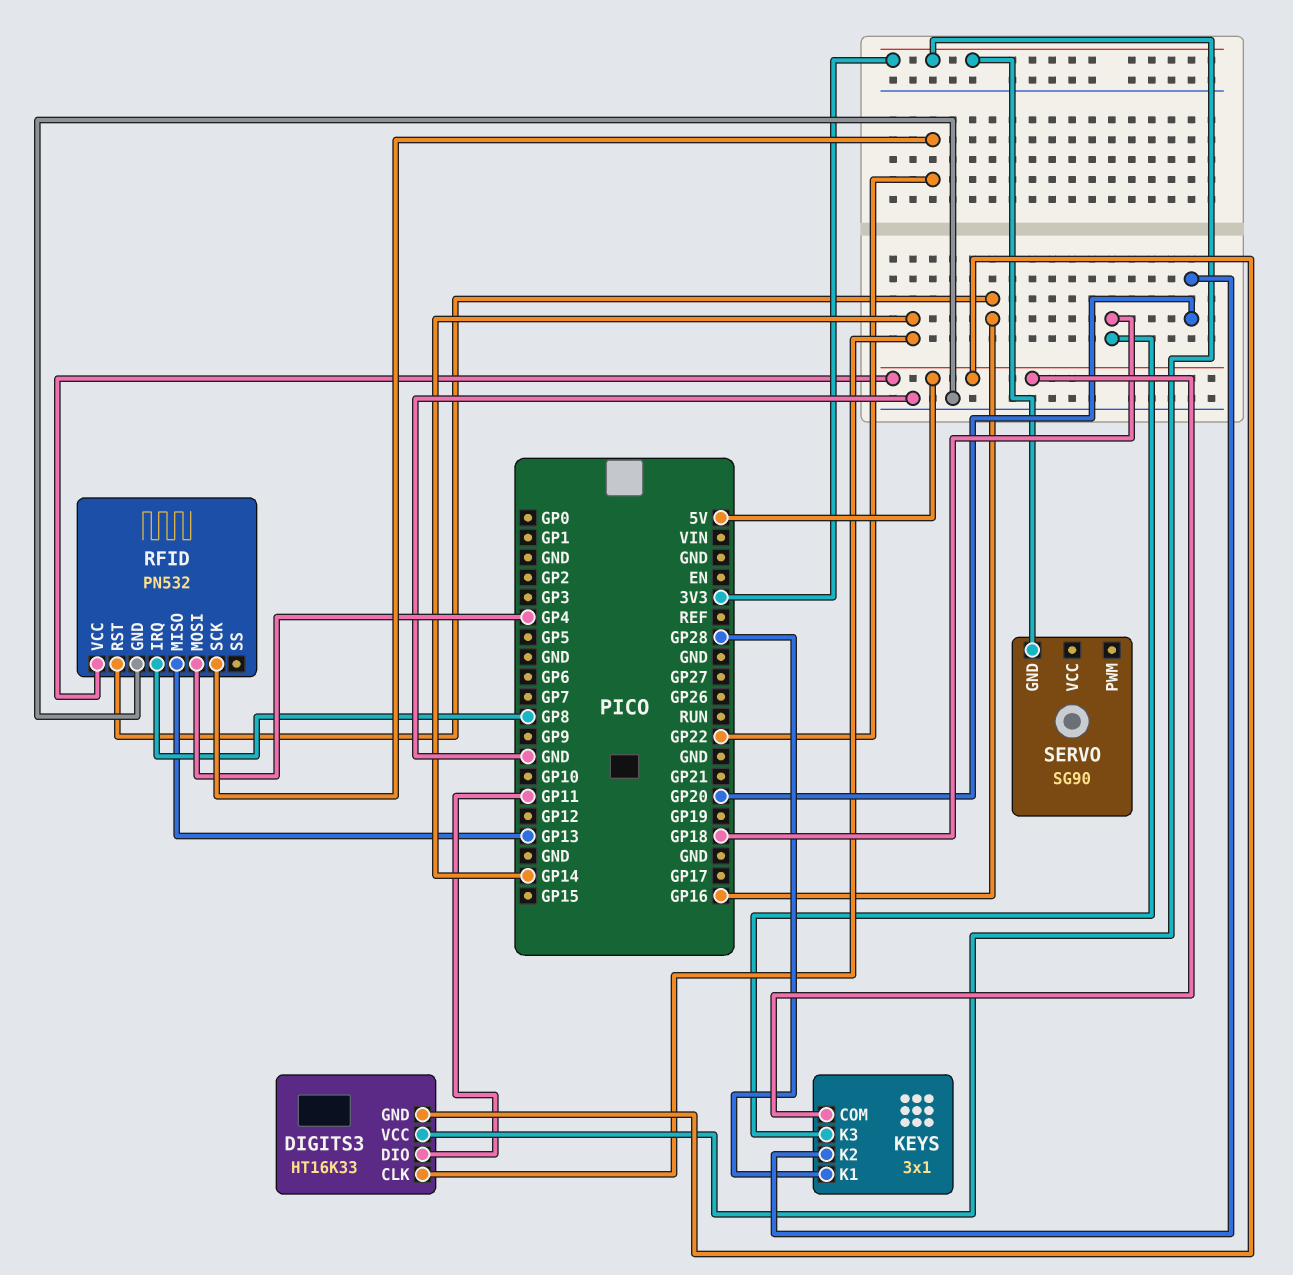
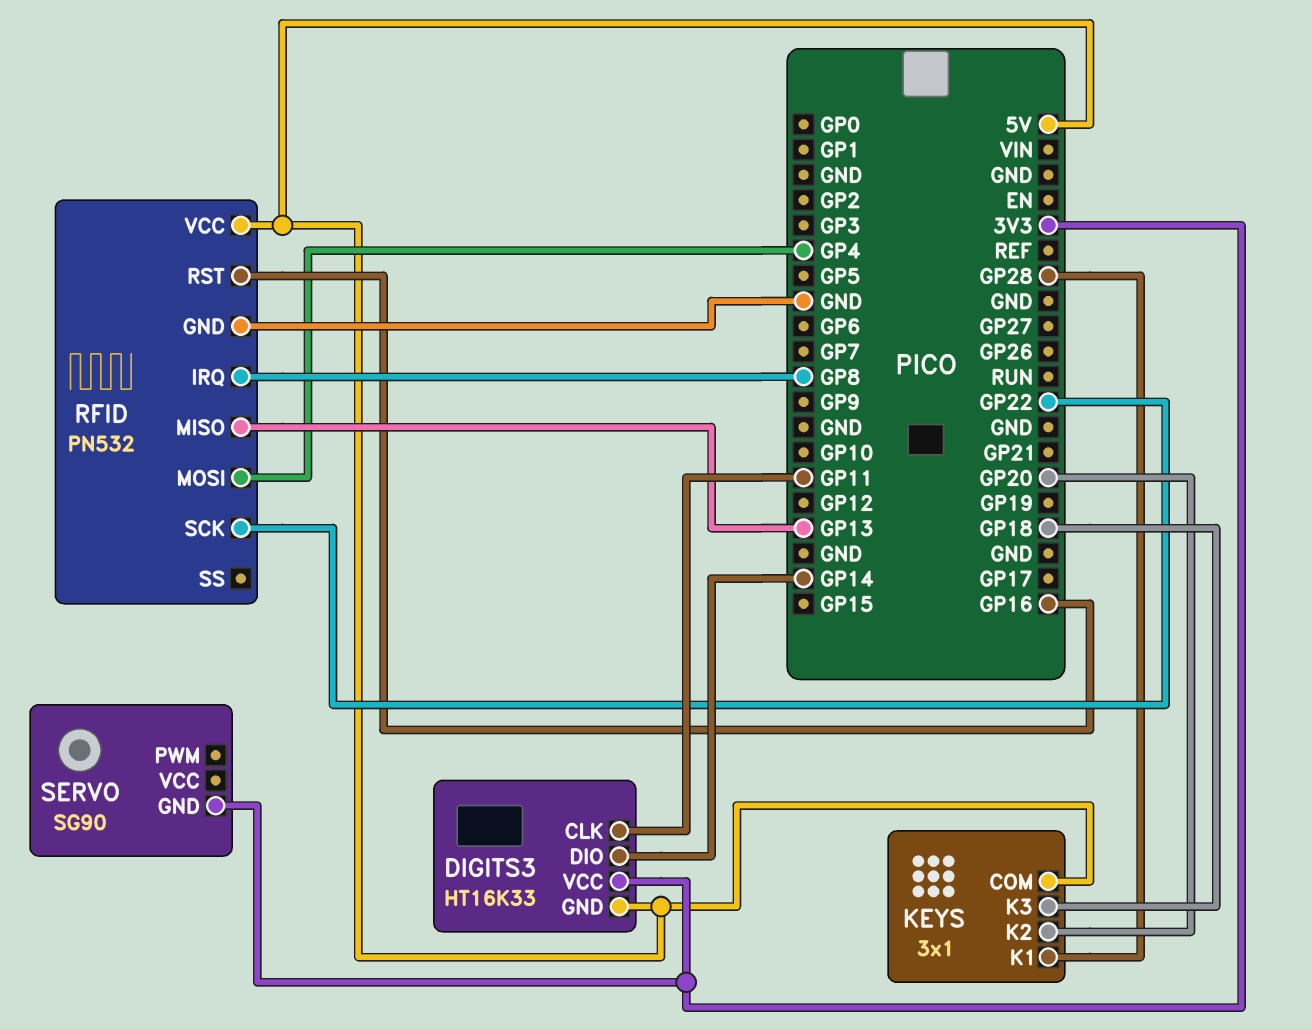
DIGITS3 pin CLK: GP14 -> GP11
DIGITS3 pin DIO: GP11 -> GP14

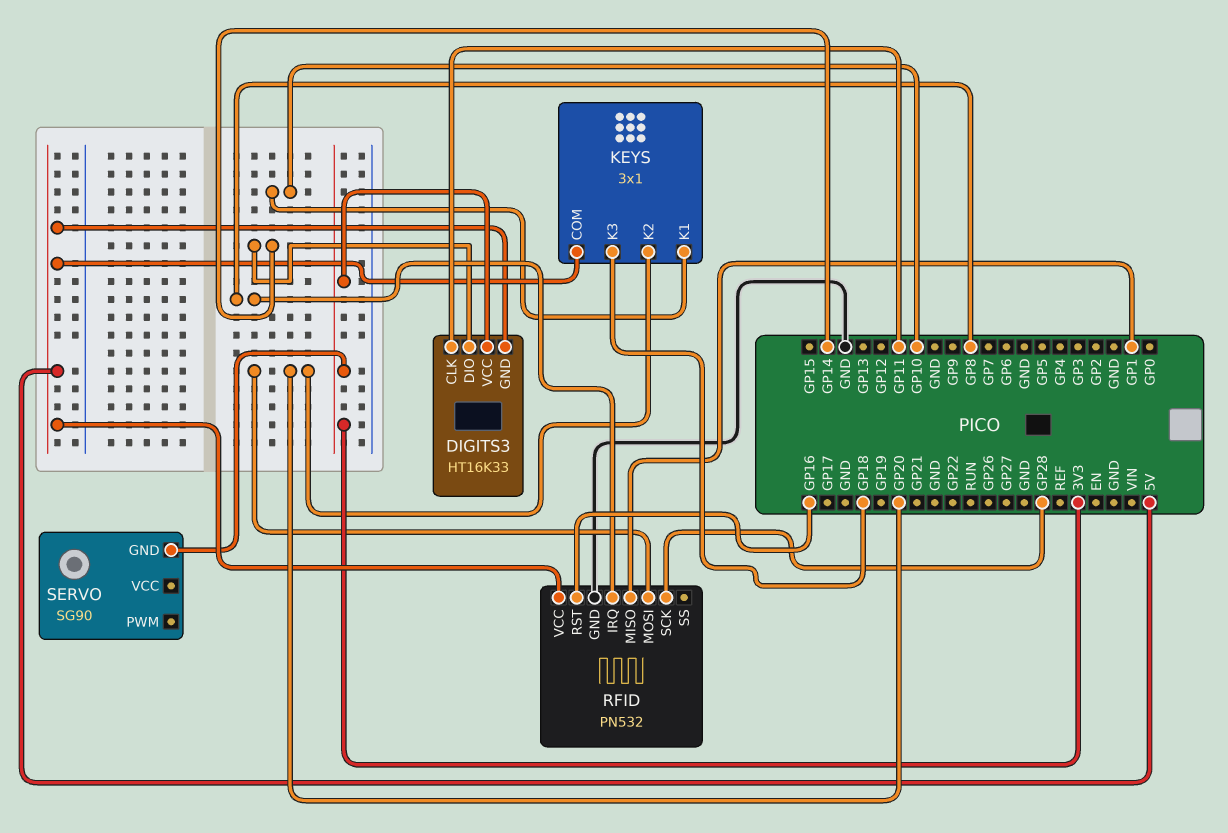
KEYS pin K1: GP28 -> GP10
RFID pin MISO: GP13 -> GP1
RFID pin MOSI: GP4 -> GP20
RFID pin SCK: GP22 -> GP28

